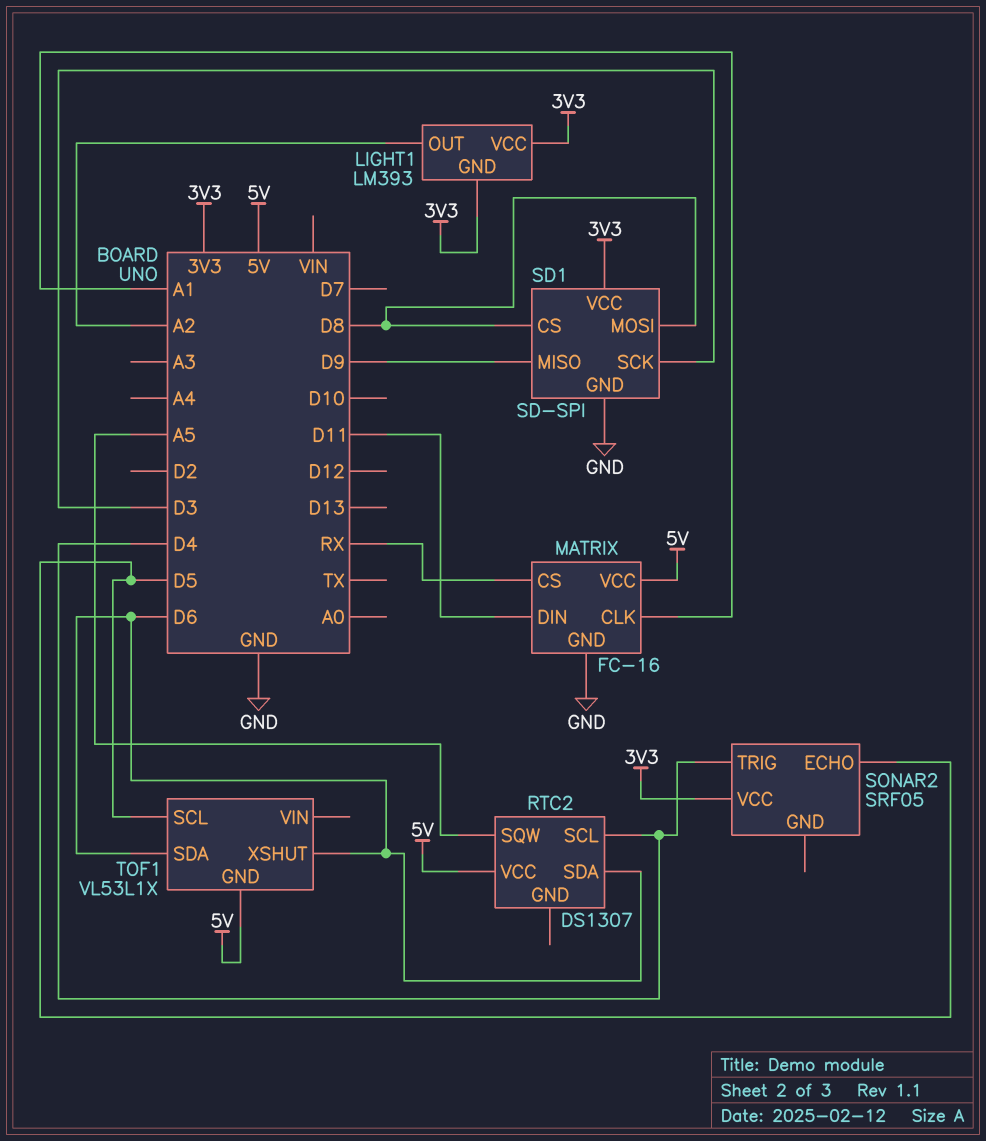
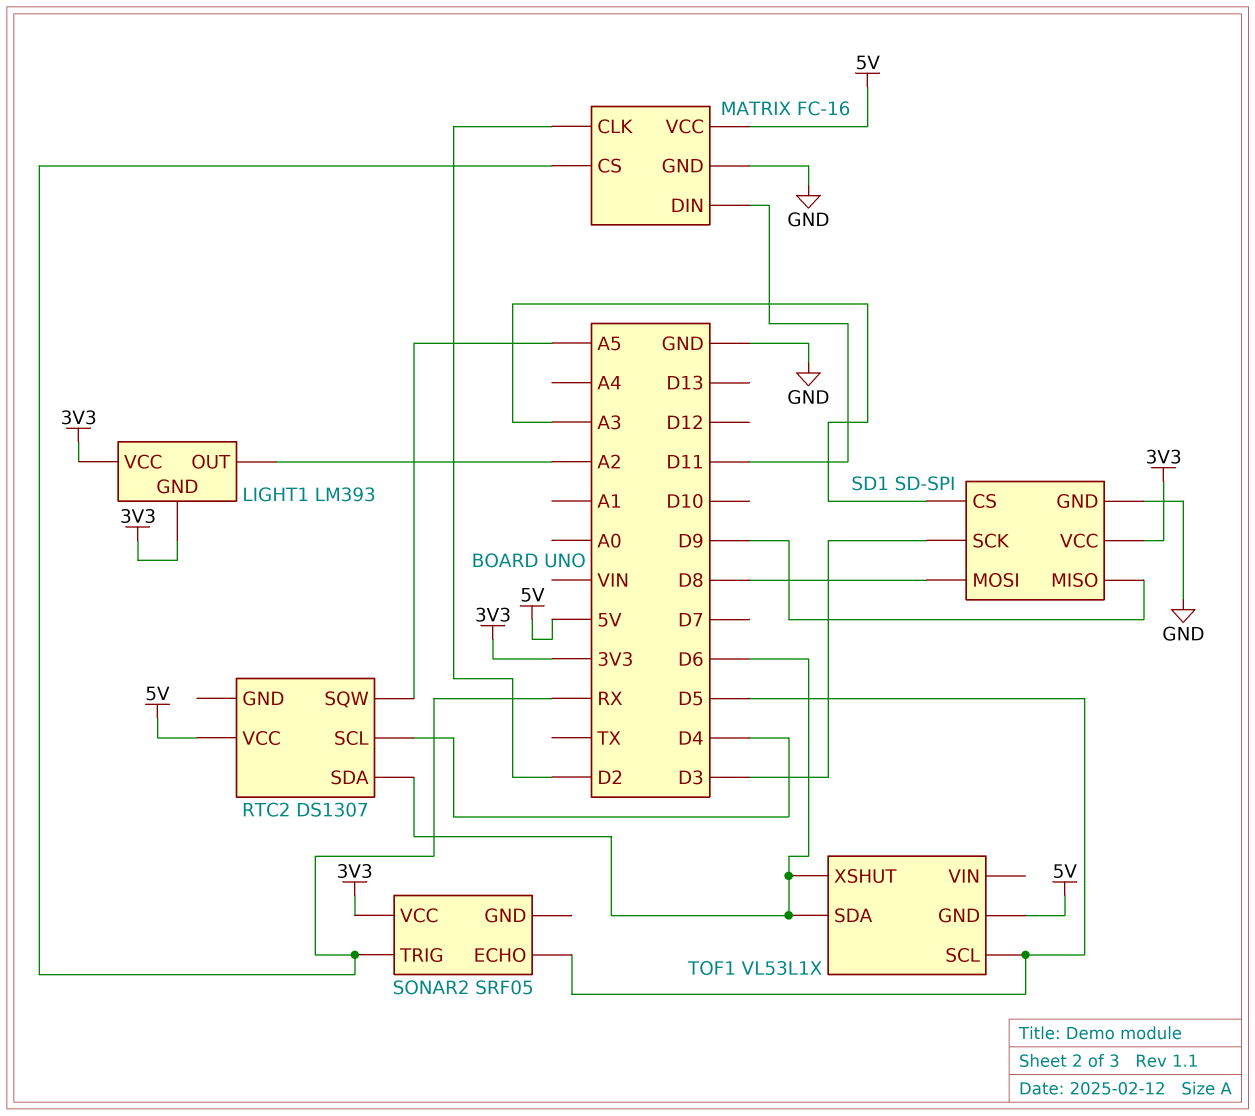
MATRIX pin CLK: A1 -> D2
SD1 pin CS: D8 -> A3
SONAR2 pin TRIG: D4 -> RX

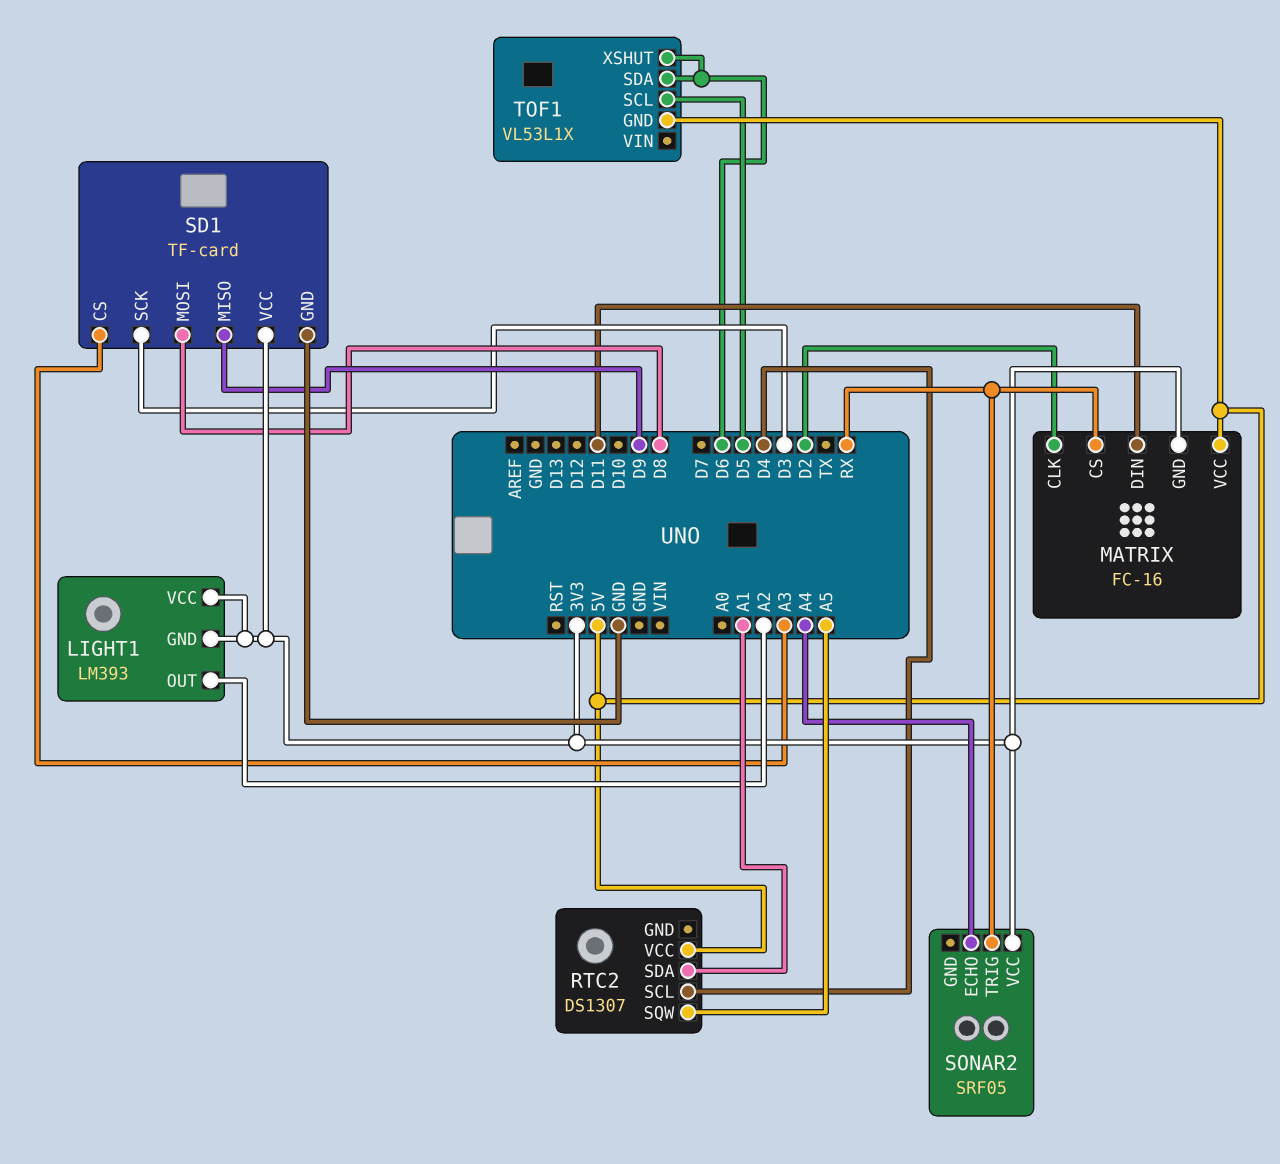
MATRIX pin GND: GND -> 3V3
RTC2 pin SDA: D6 -> A1
SD1: SD-SPI -> TF-card
SONAR2 pin ECHO: D5 -> A4

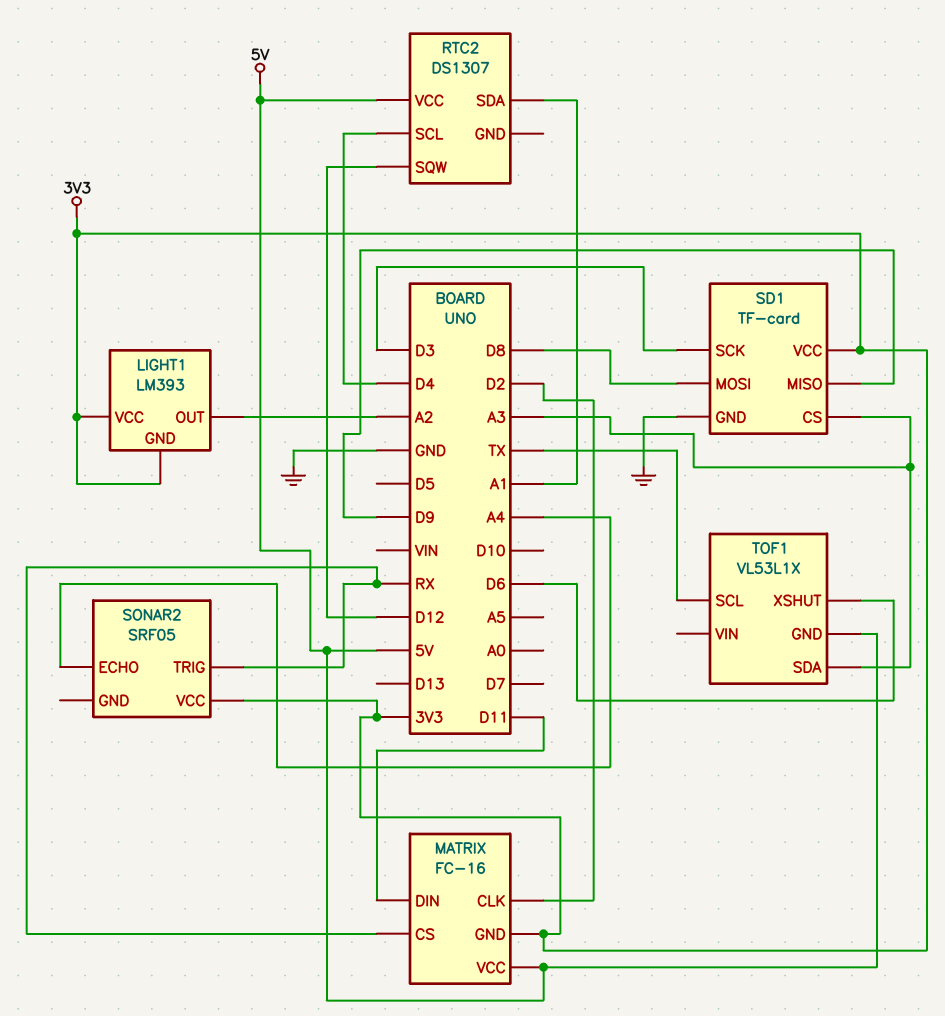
RTC2 pin SQW: A5 -> D12
TOF1 pin SCL: D5 -> TX
TOF1 pin SDA: D6 -> A3

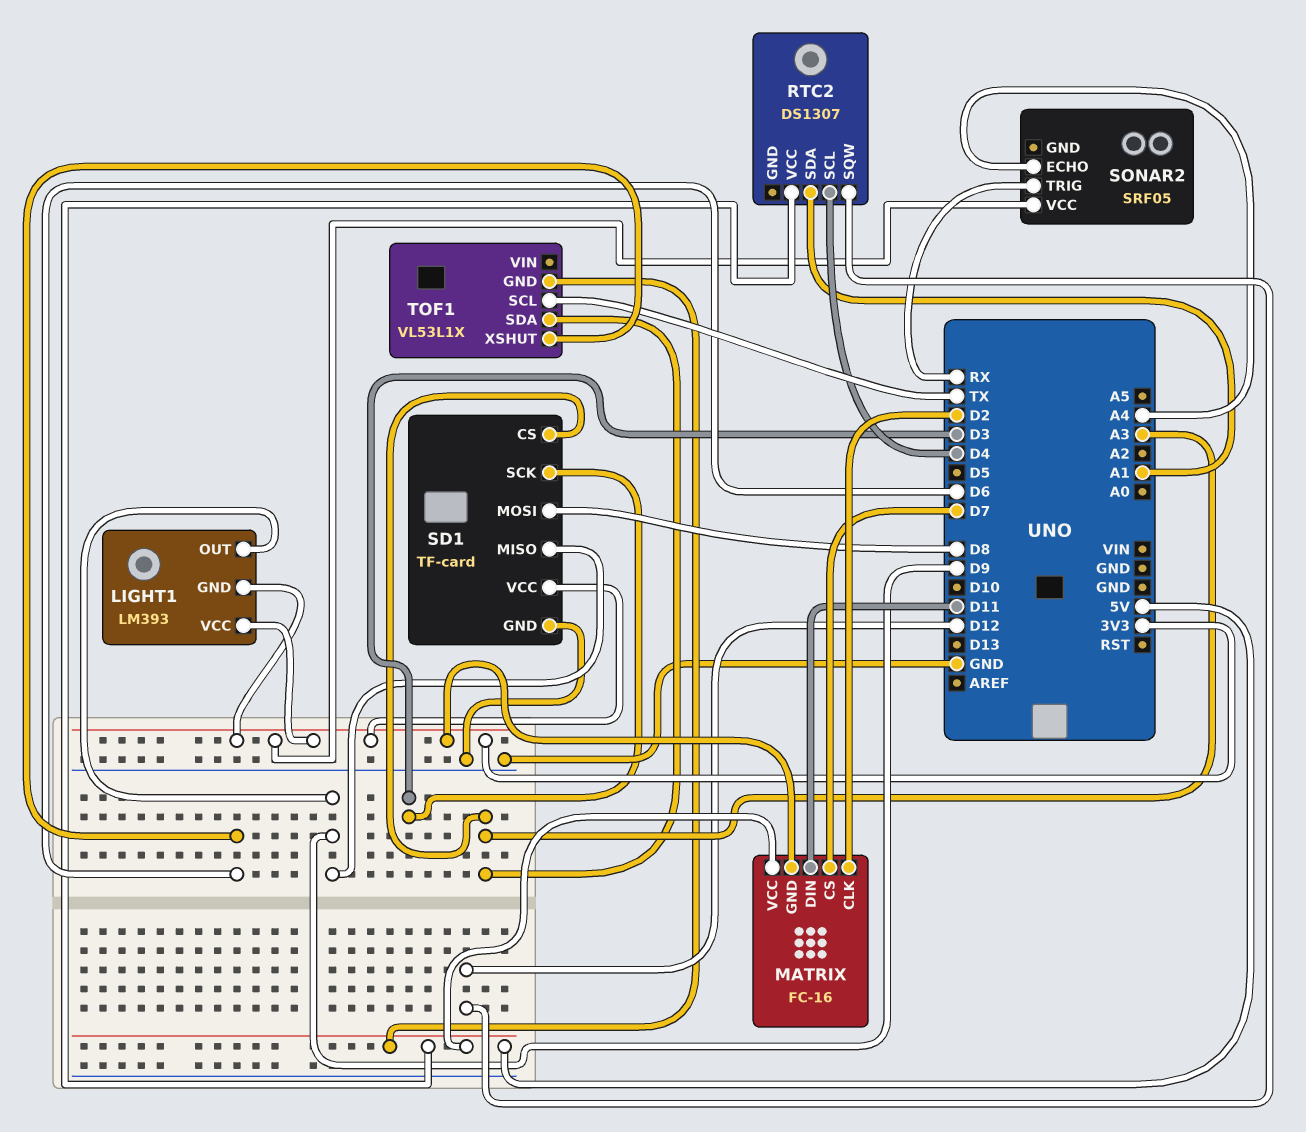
LIGHT1 pin OUT: A2 -> D9
MATRIX pin CS: RX -> D7

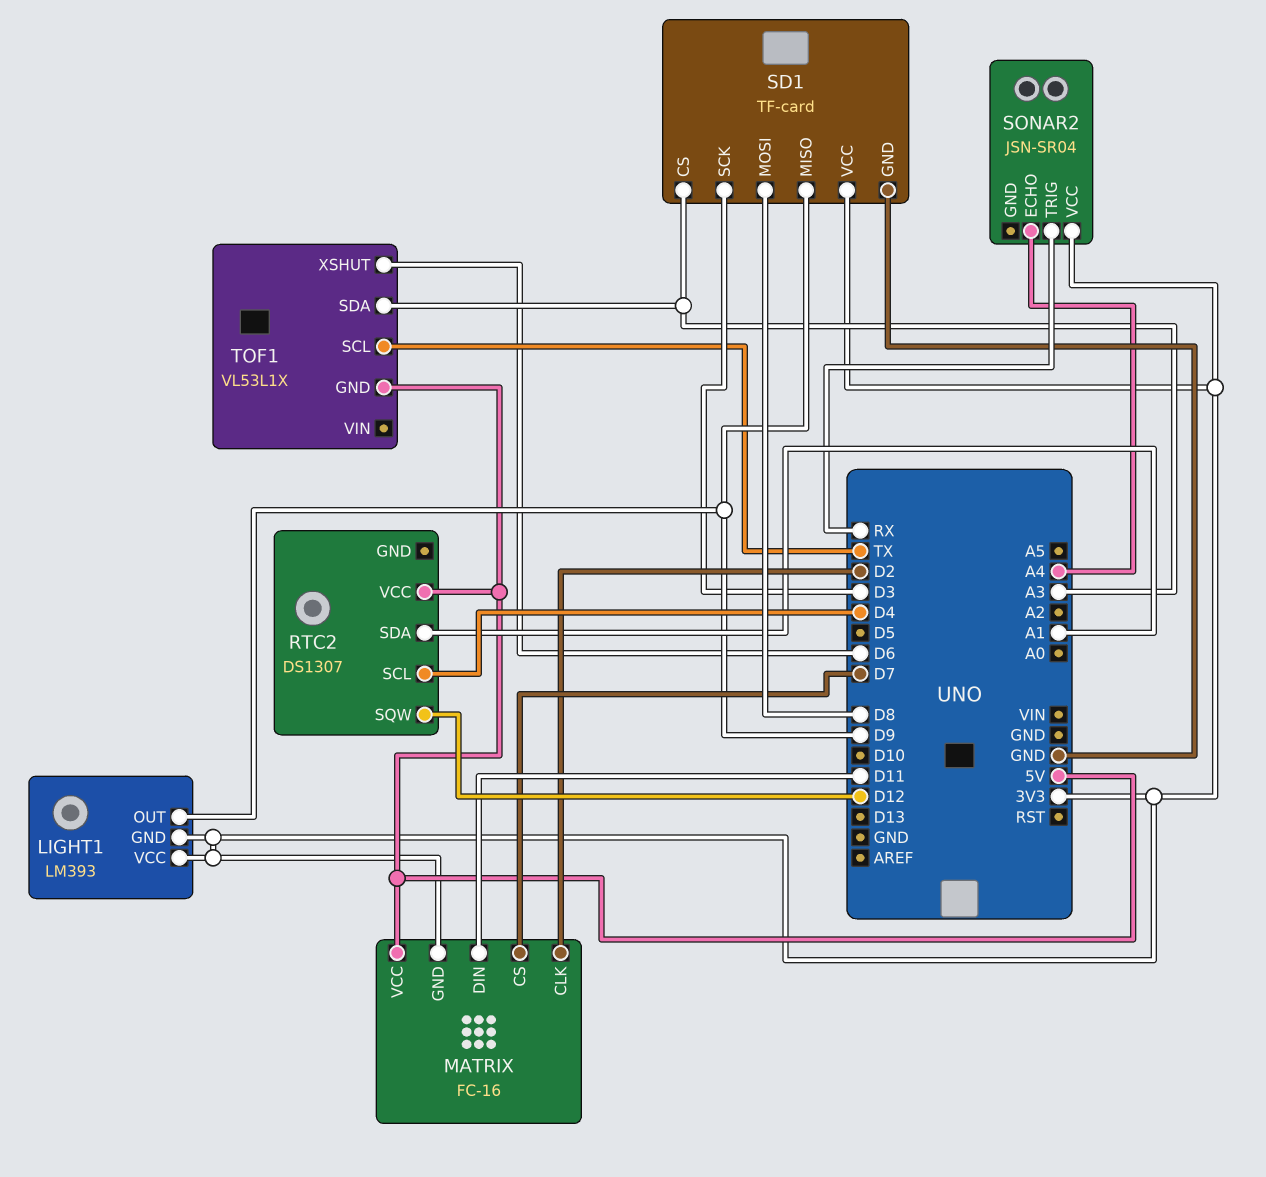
SONAR2: SRF05 -> JSN-SR04

